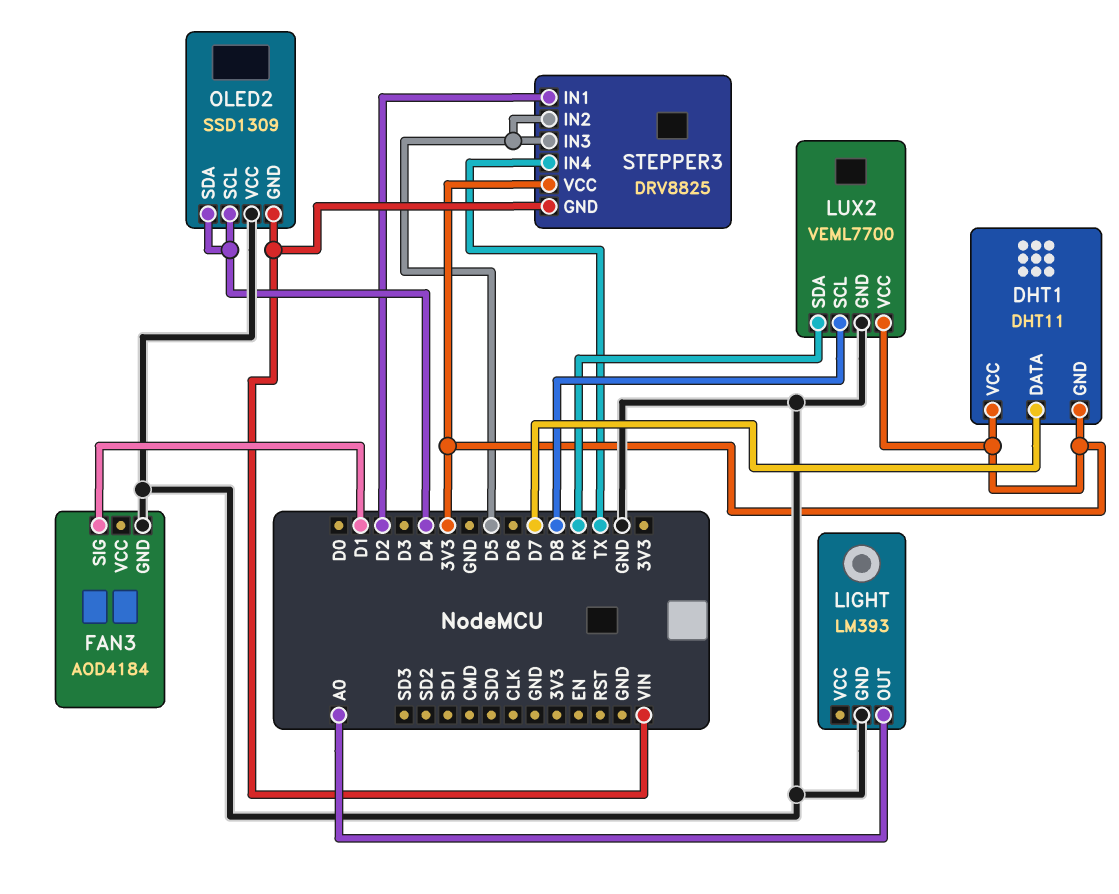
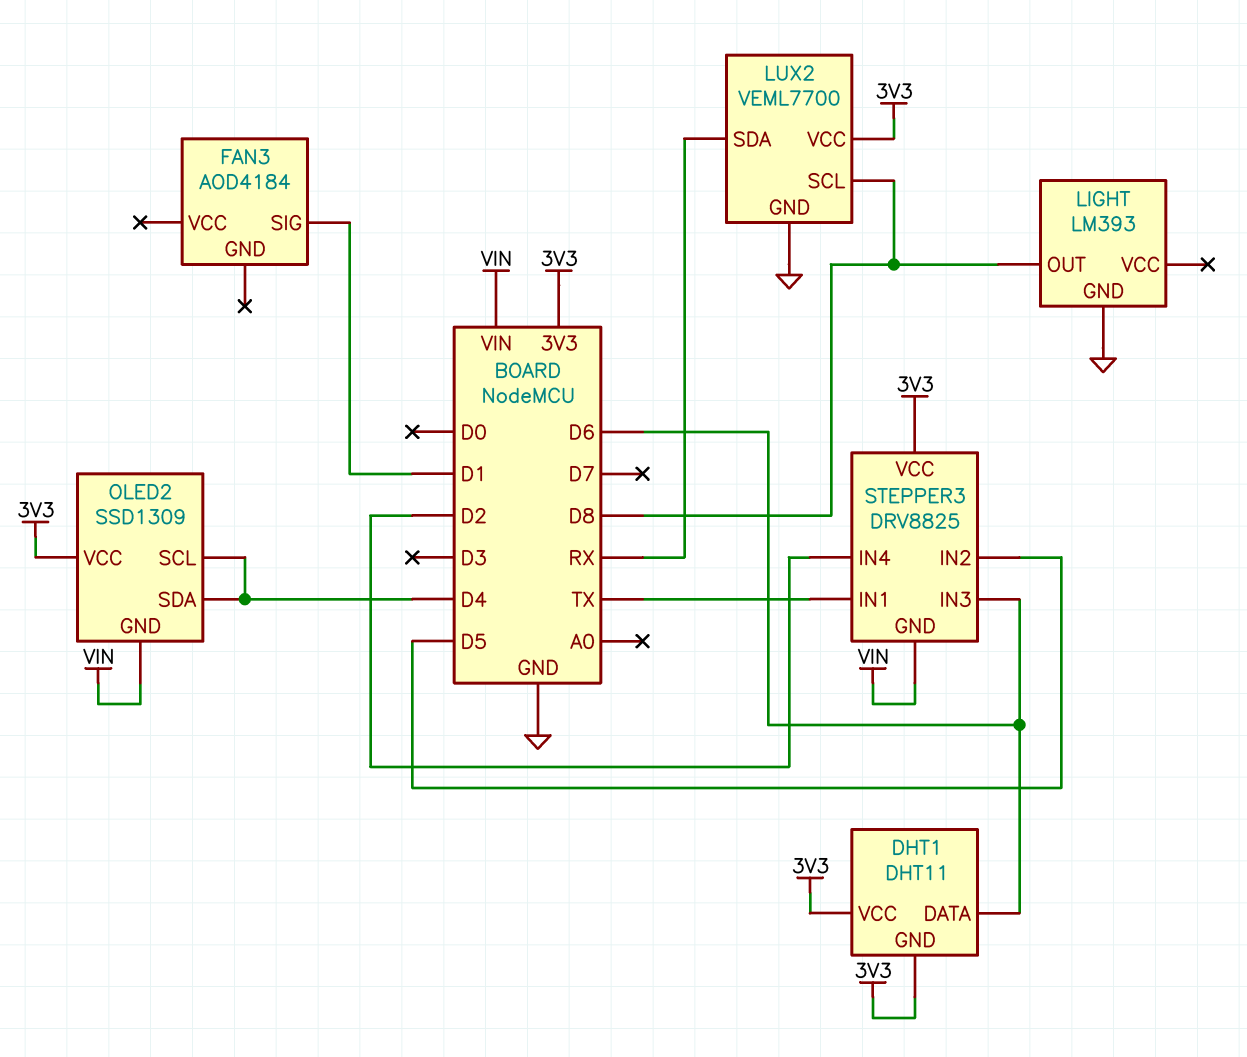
DHT1 pin DATA: D7 -> D6
FAN3 pin GND: GND -> none
LIGHT pin OUT: A0 -> D8
OLED2 pin VCC: GND -> 3V3
STEPPER3 pin IN1: D2 -> TX
STEPPER3 pin IN3: D5 -> D6
STEPPER3 pin IN4: TX -> D2

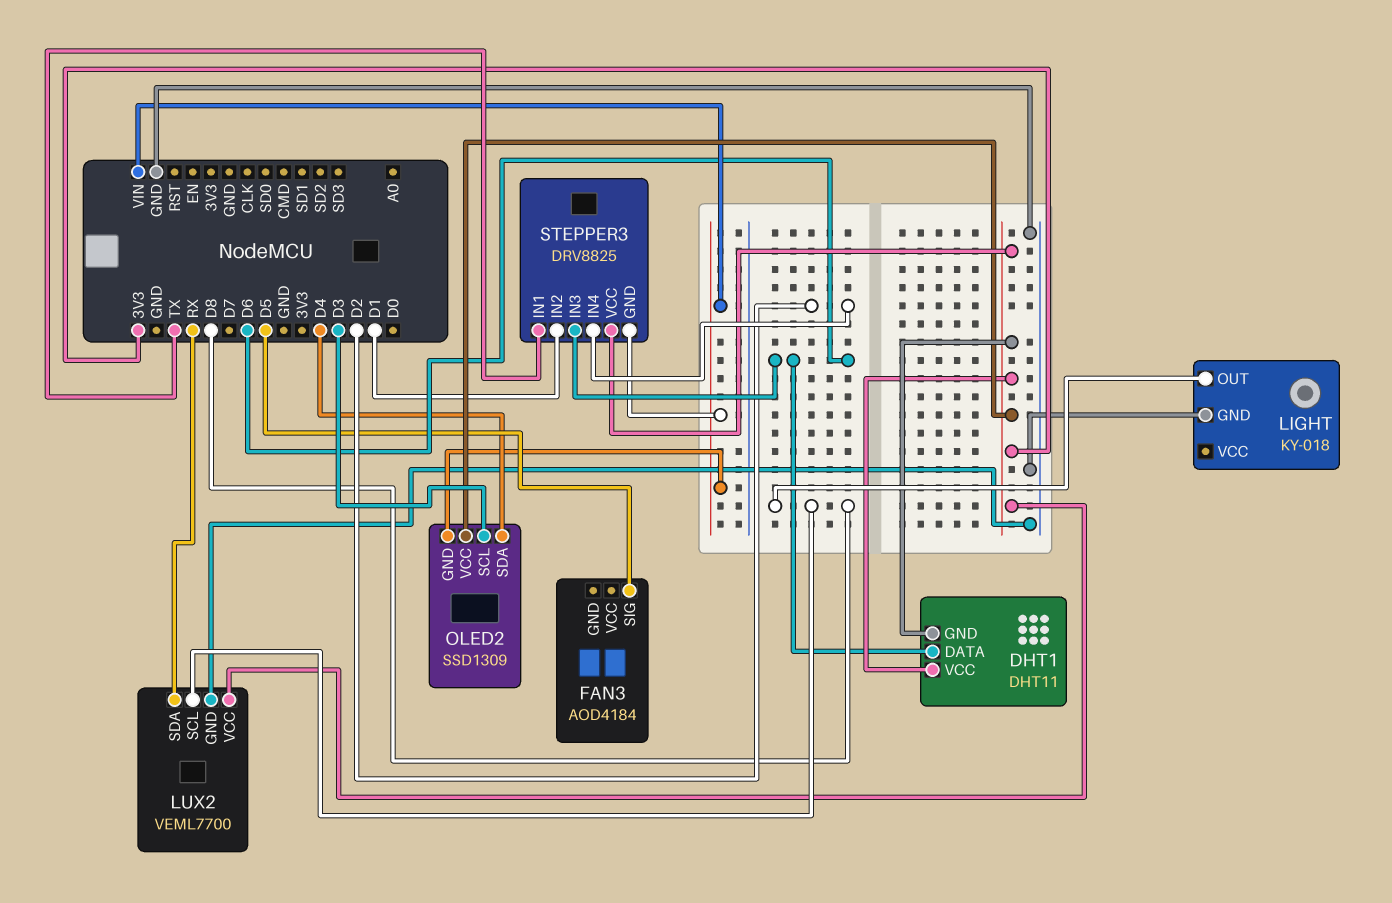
FAN3 pin SIG: D1 -> D5
LIGHT: LM393 -> KY-018
OLED2 pin SCL: D4 -> D3
STEPPER3 pin IN2: D5 -> D1

